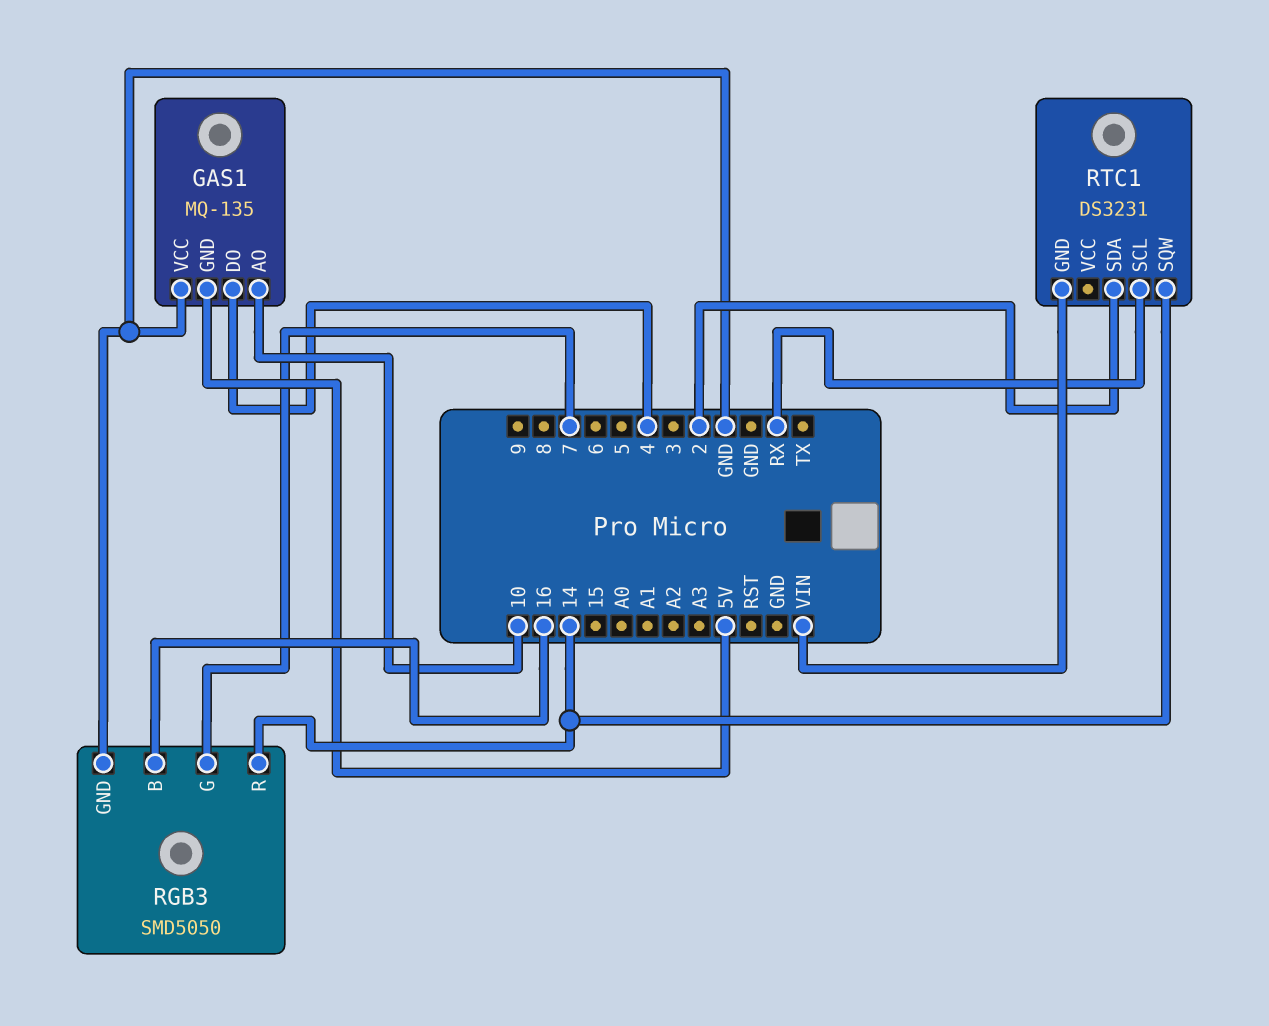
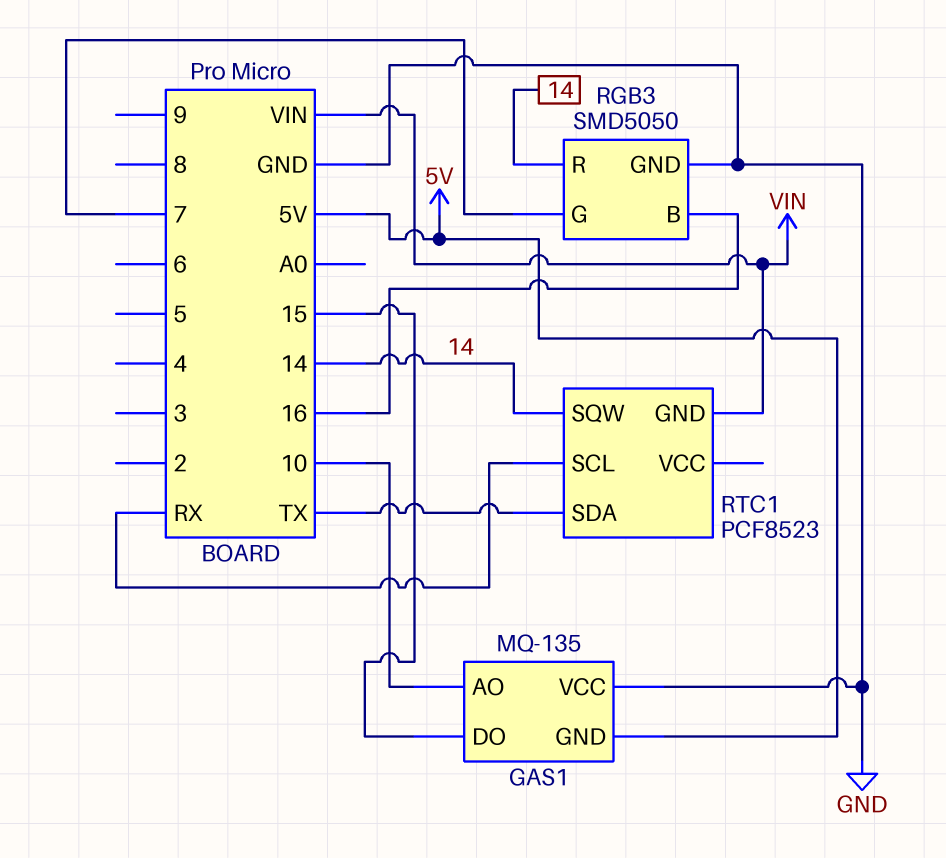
GAS1 pin DO: 4 -> 15
RTC1: DS3231 -> PCF8523
RTC1 pin SDA: 2 -> TX

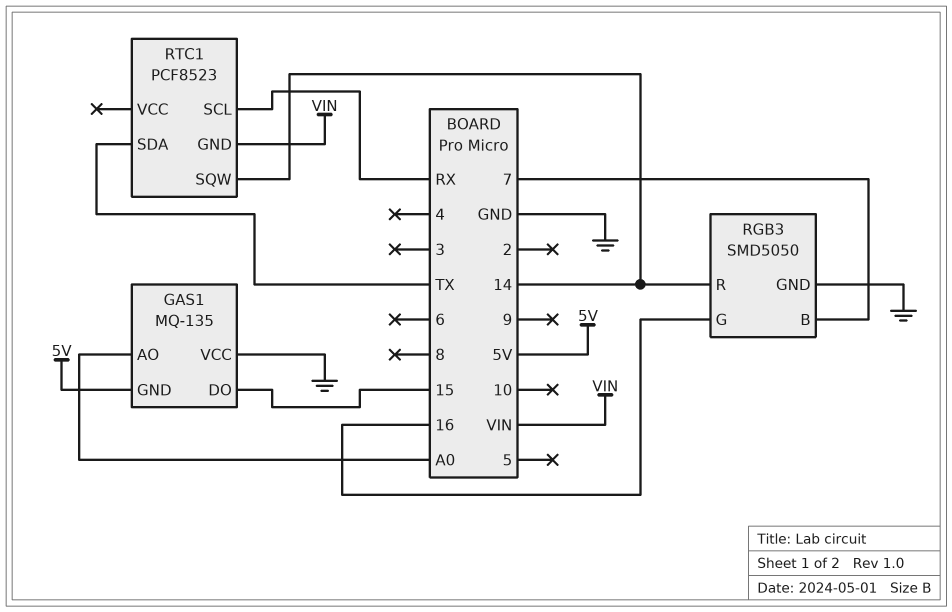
GAS1 pin AO: 10 -> A0
RGB3 pin B: 16 -> 7
RGB3 pin G: 7 -> 16

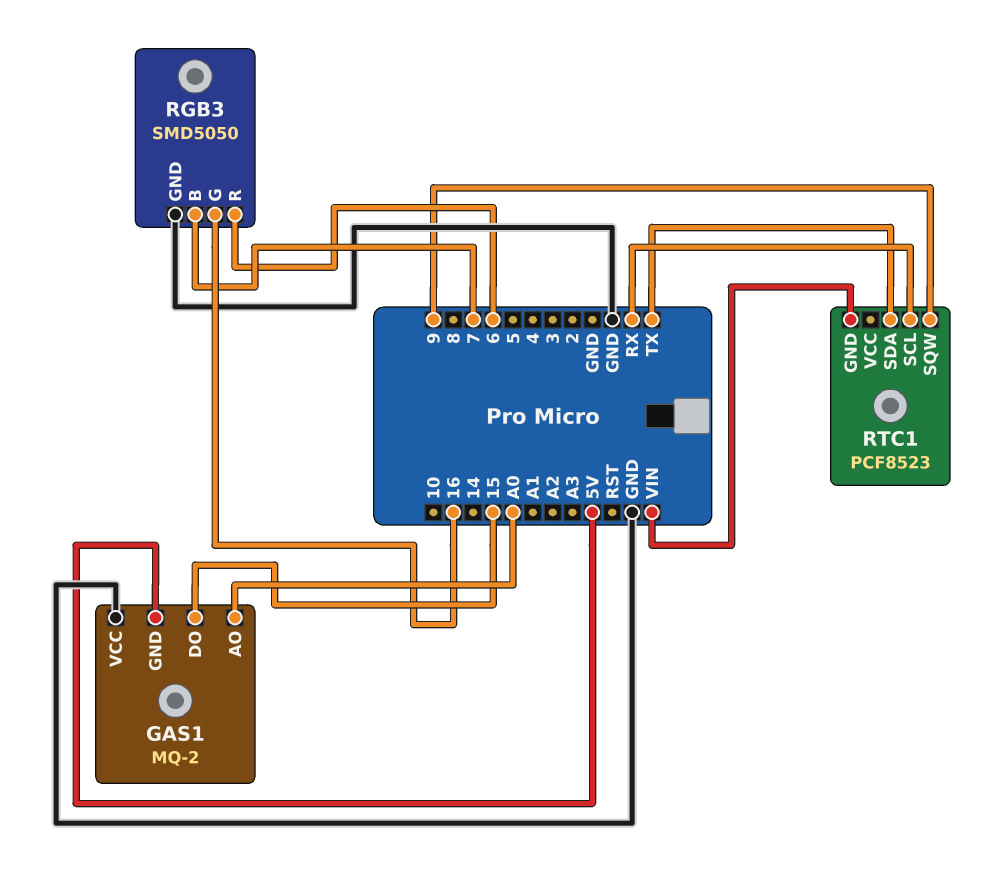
GAS1: MQ-135 -> MQ-2
RGB3 pin R: 14 -> 6
RTC1 pin SQW: 14 -> 9

